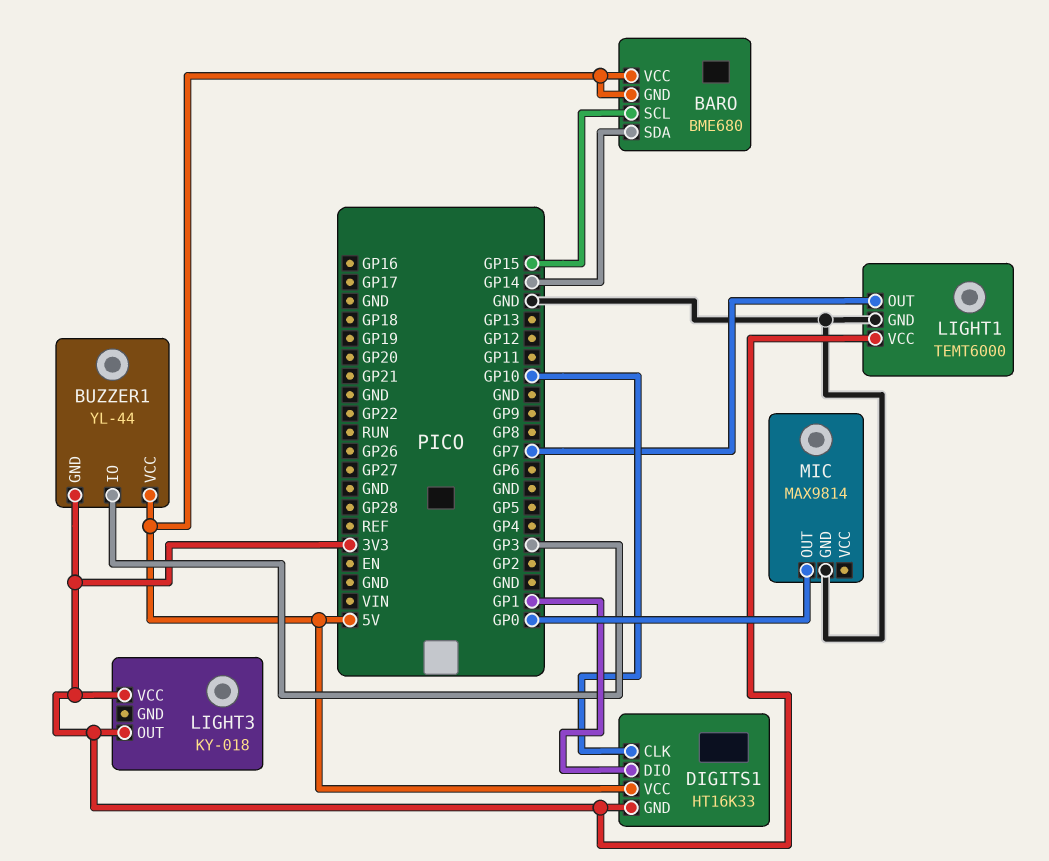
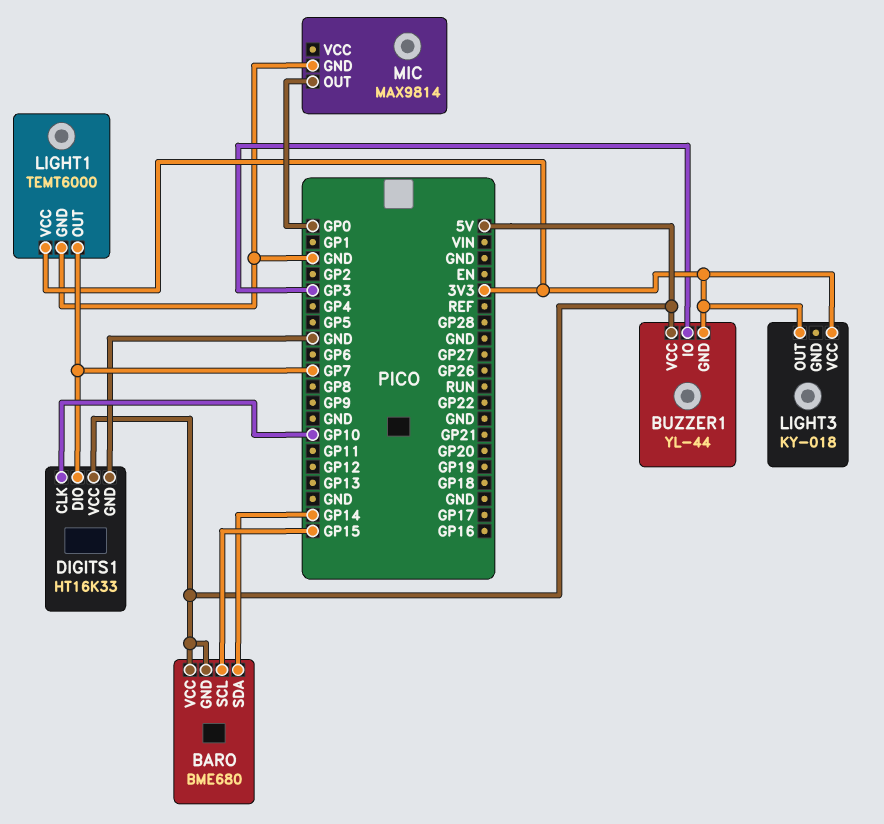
DIGITS1 pin DIO: GP1 -> GP7
DIGITS1 pin GND: 3V3 -> GND

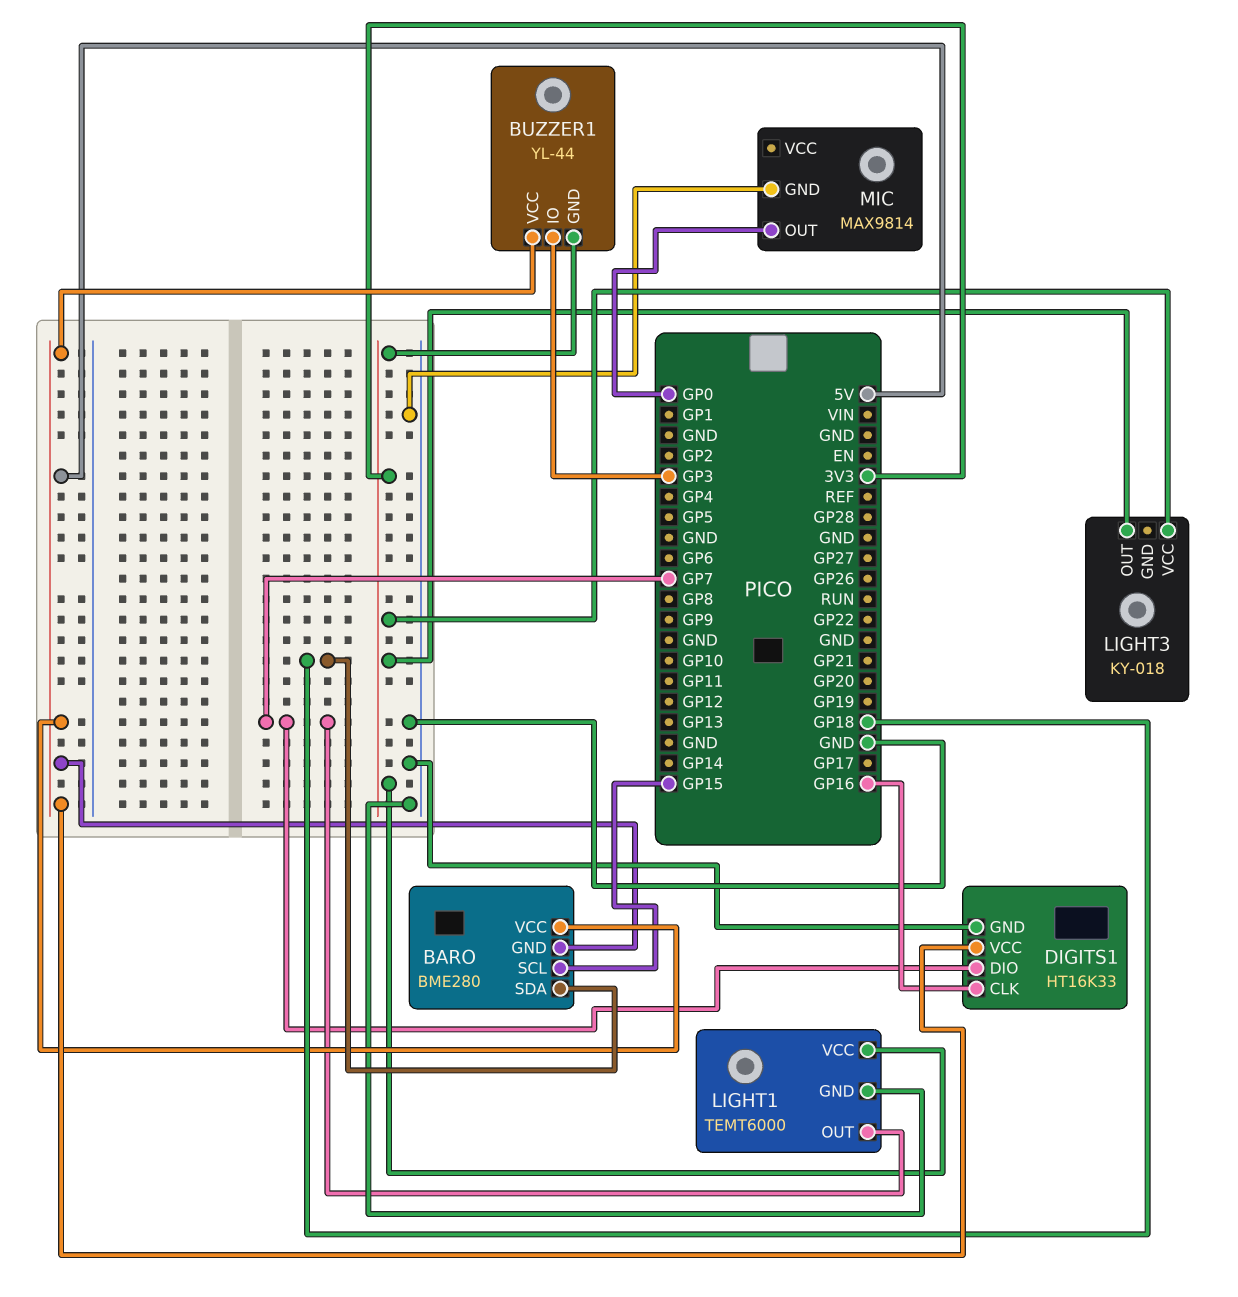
BARO: BME680 -> BME280
BARO pin SDA: GP14 -> GP18
DIGITS1 pin CLK: GP10 -> GP16

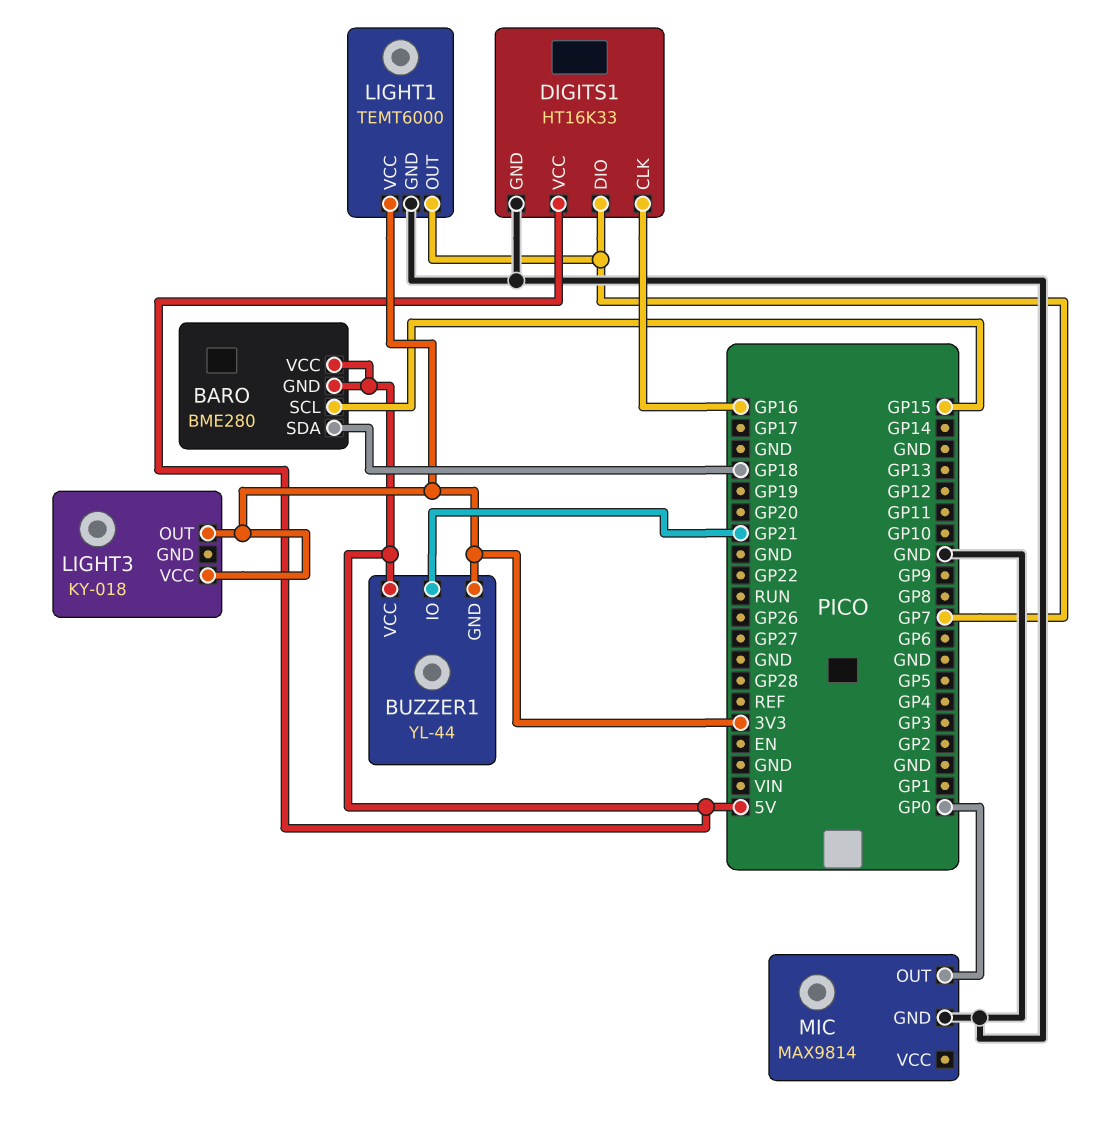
BUZZER1 pin IO: GP3 -> GP21

